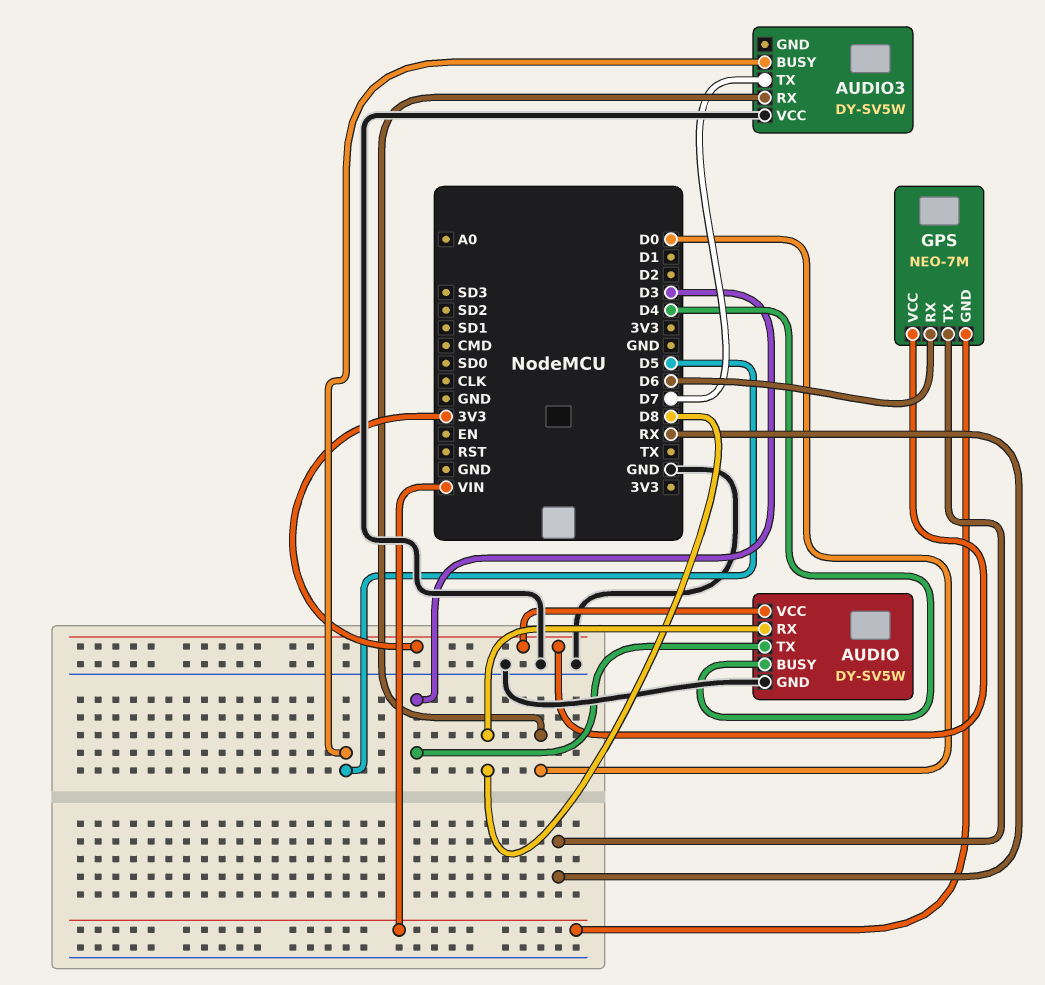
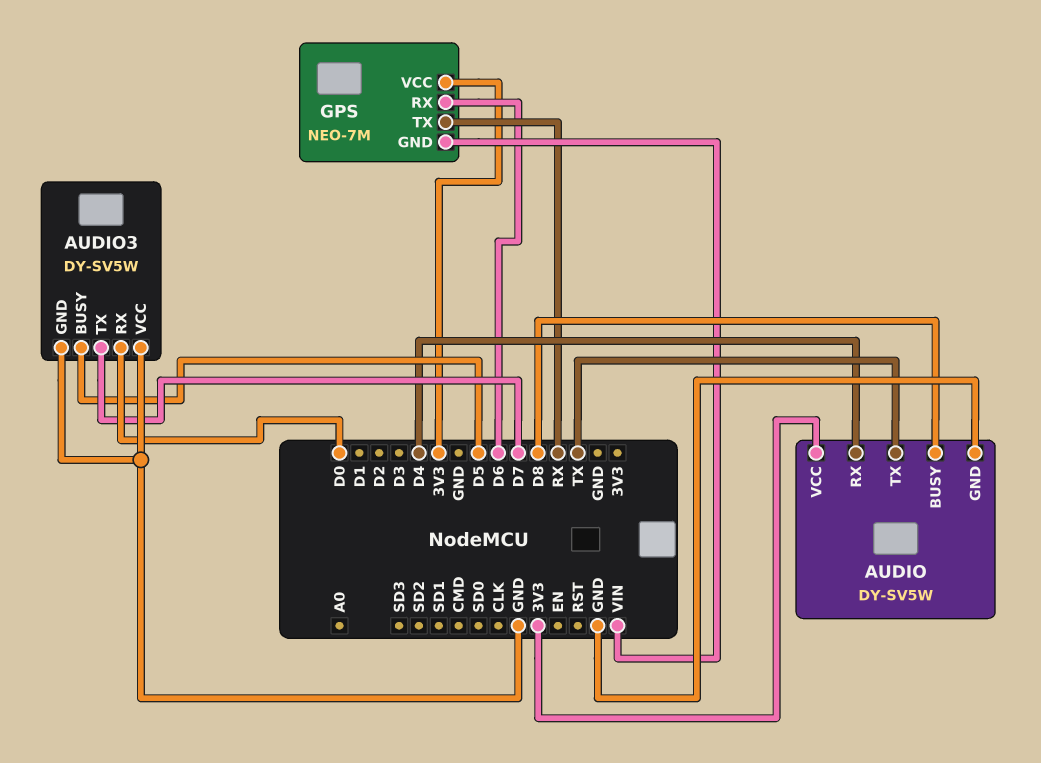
AUDIO pin BUSY: D4 -> D8
AUDIO pin RX: D8 -> D4
AUDIO pin TX: D3 -> TX
AUDIO3 pin GND: none -> GND

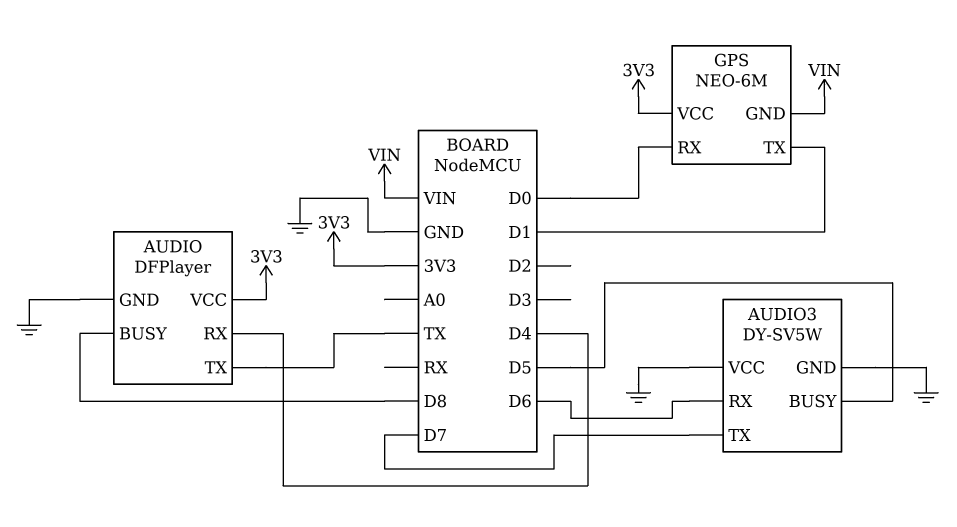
AUDIO: DY-SV5W -> DFPlayer
AUDIO3 pin RX: D0 -> D6
GPS: NEO-7M -> NEO-6M
GPS pin RX: D6 -> D0
GPS pin TX: RX -> D1

